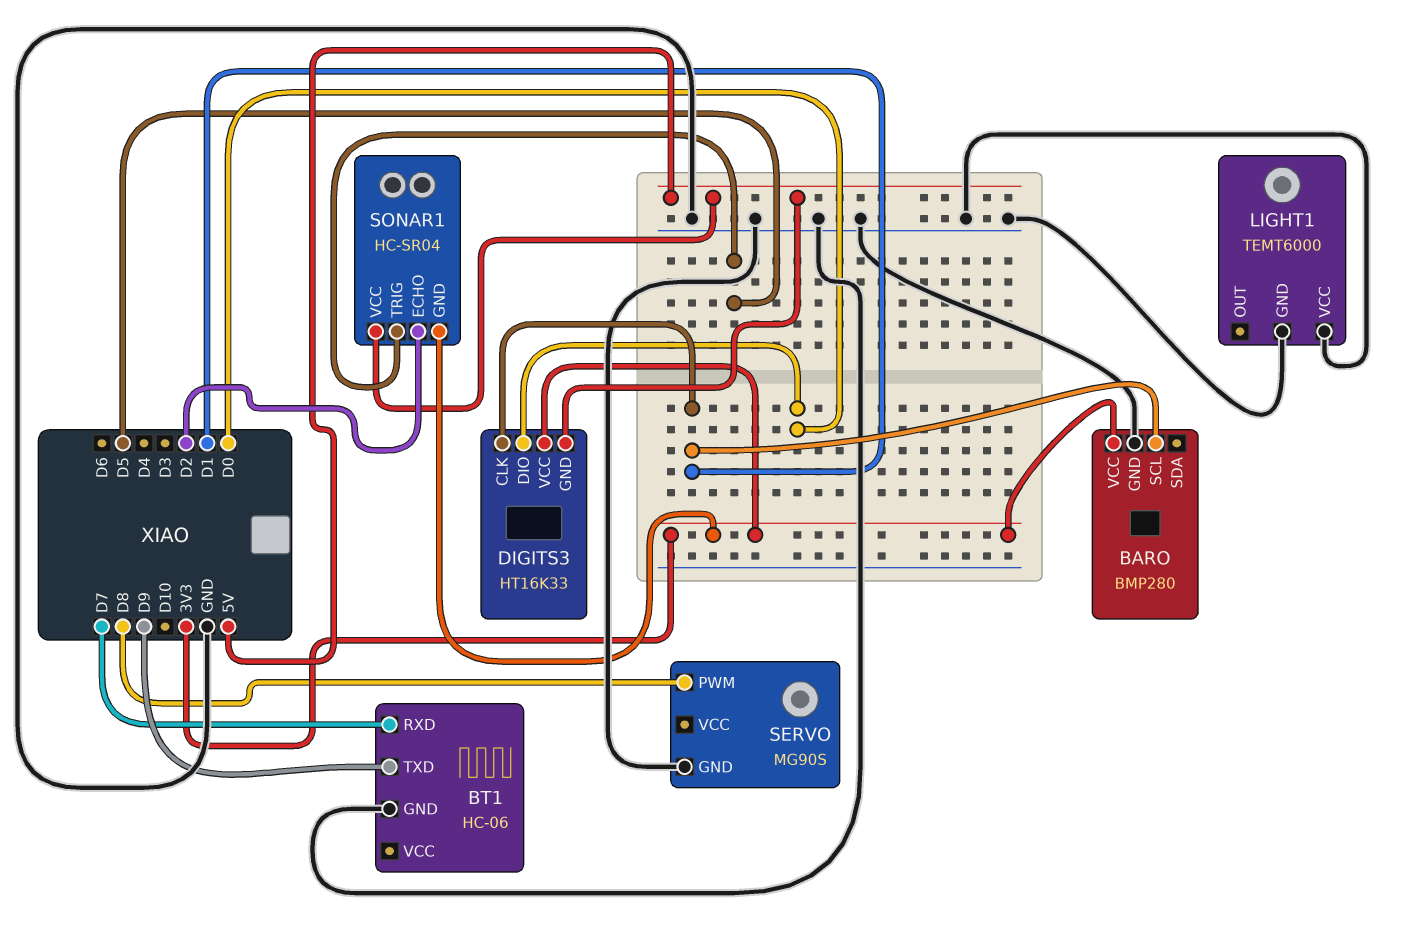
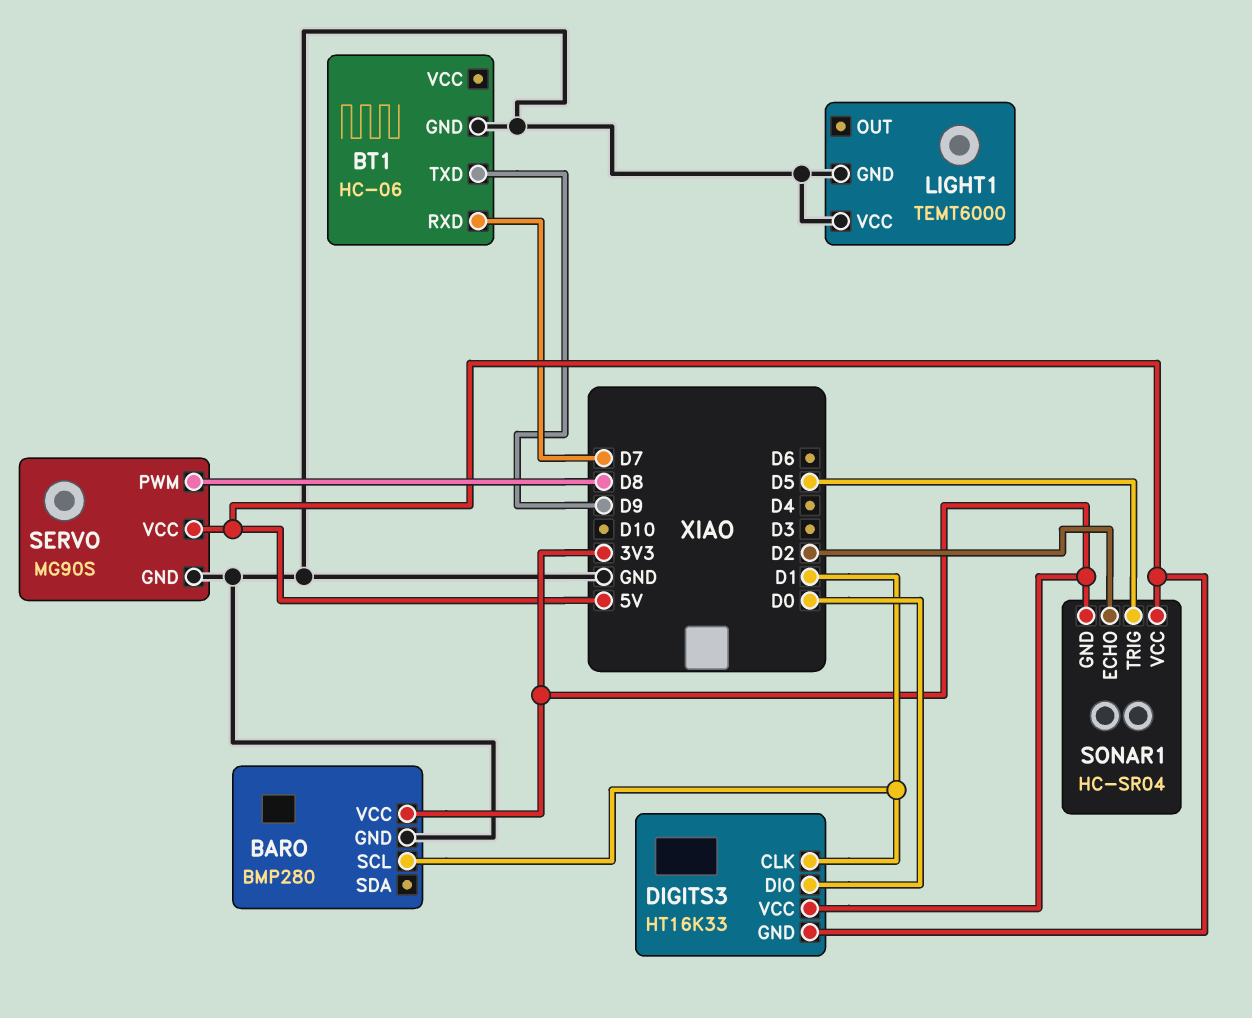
SERVO pin VCC: none -> 5V

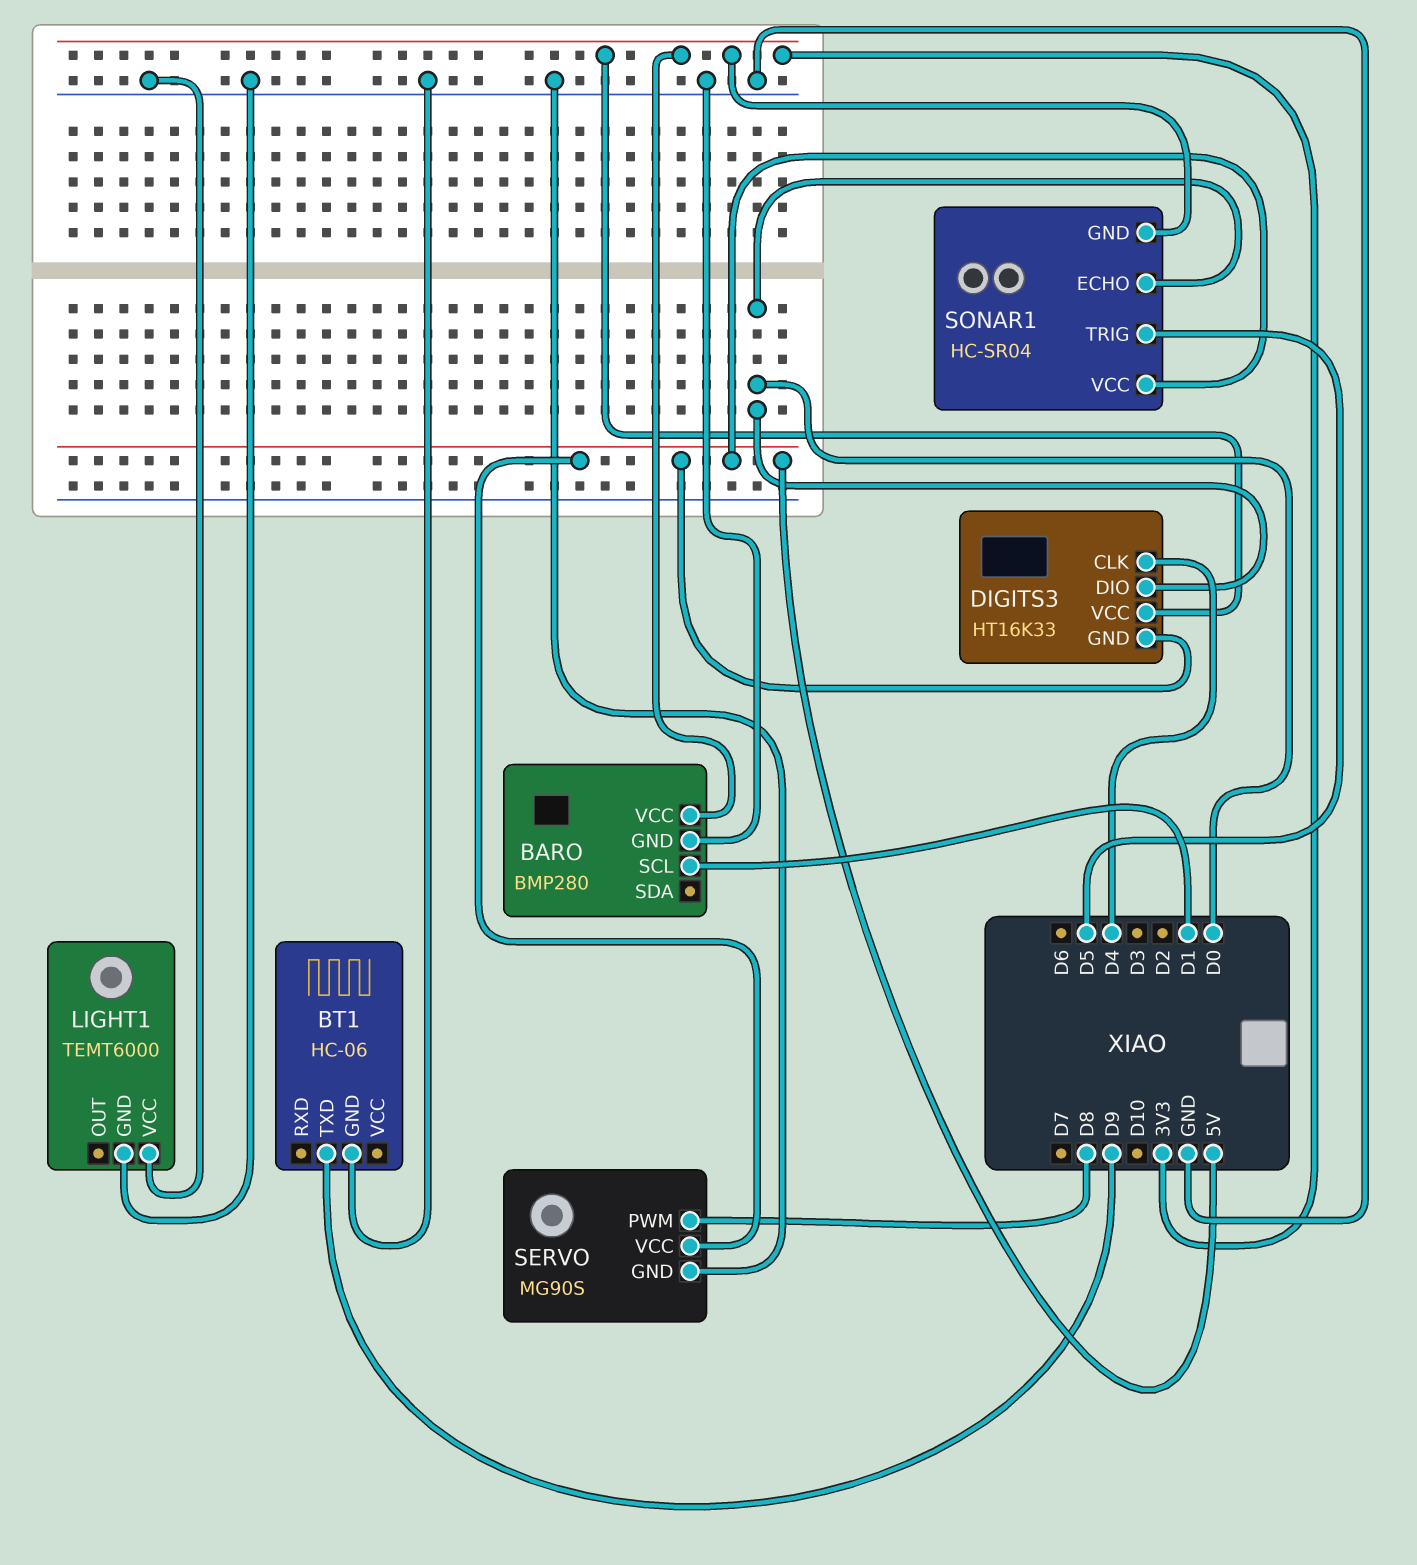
BT1 pin RXD: D7 -> none
DIGITS3 pin CLK: D1 -> D4
SONAR1 pin ECHO: D2 -> D0

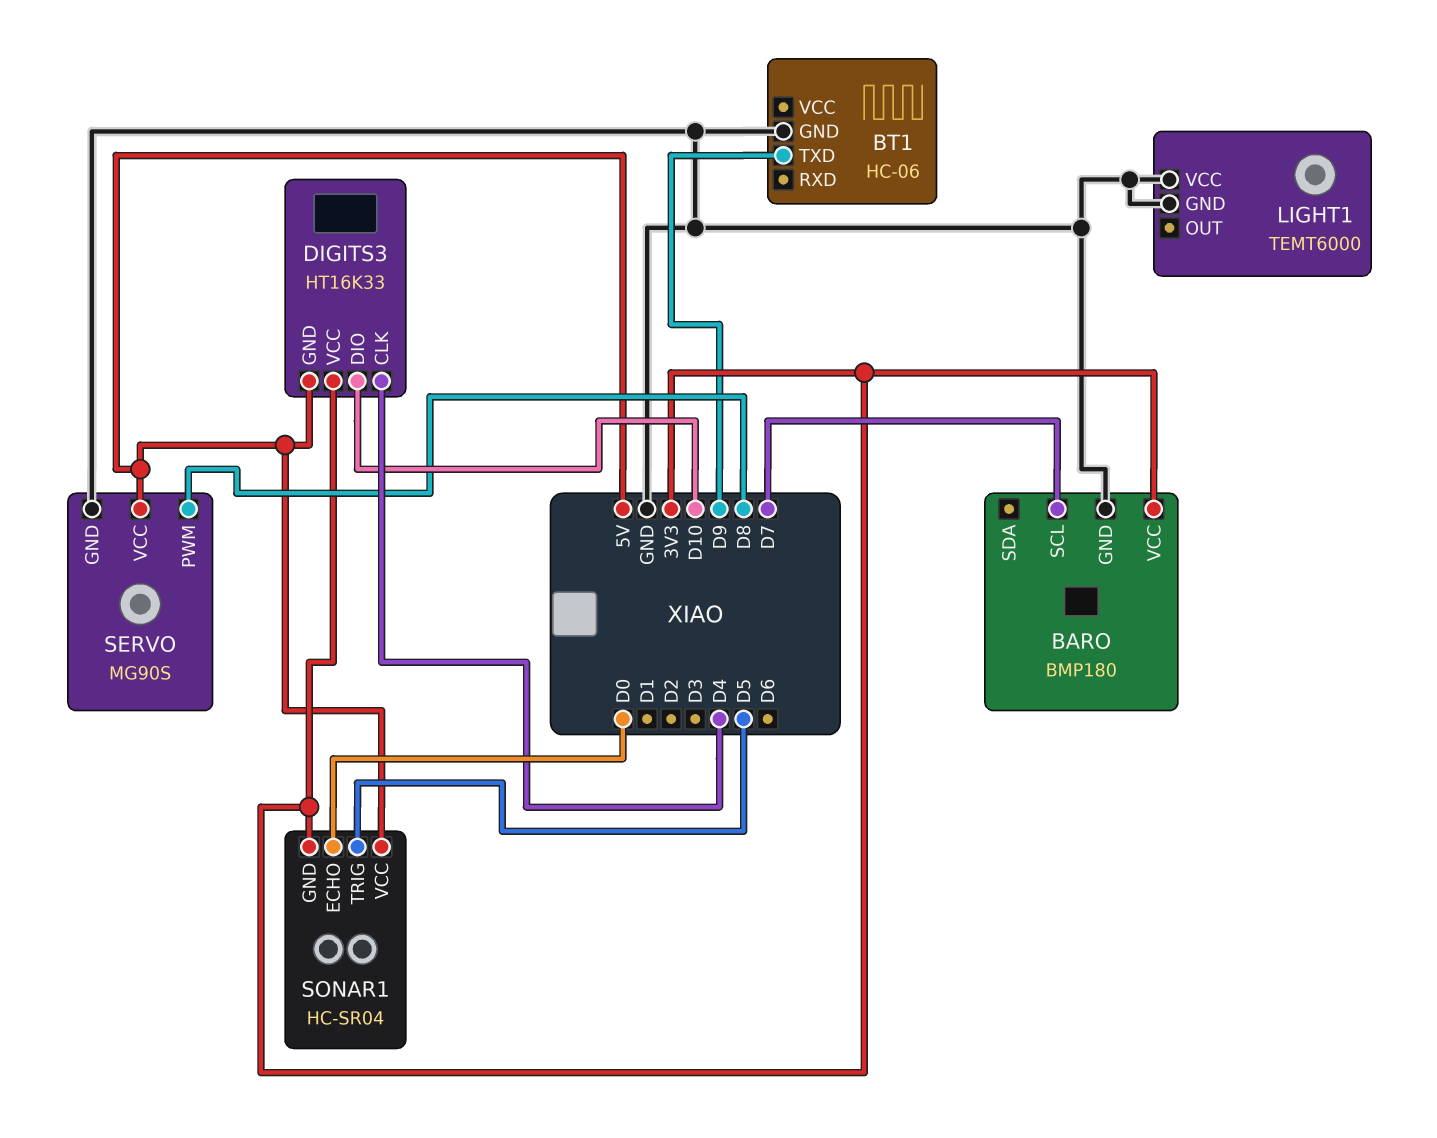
BARO: BMP280 -> BMP180
BARO pin SCL: D1 -> D7
DIGITS3 pin DIO: D0 -> D10

